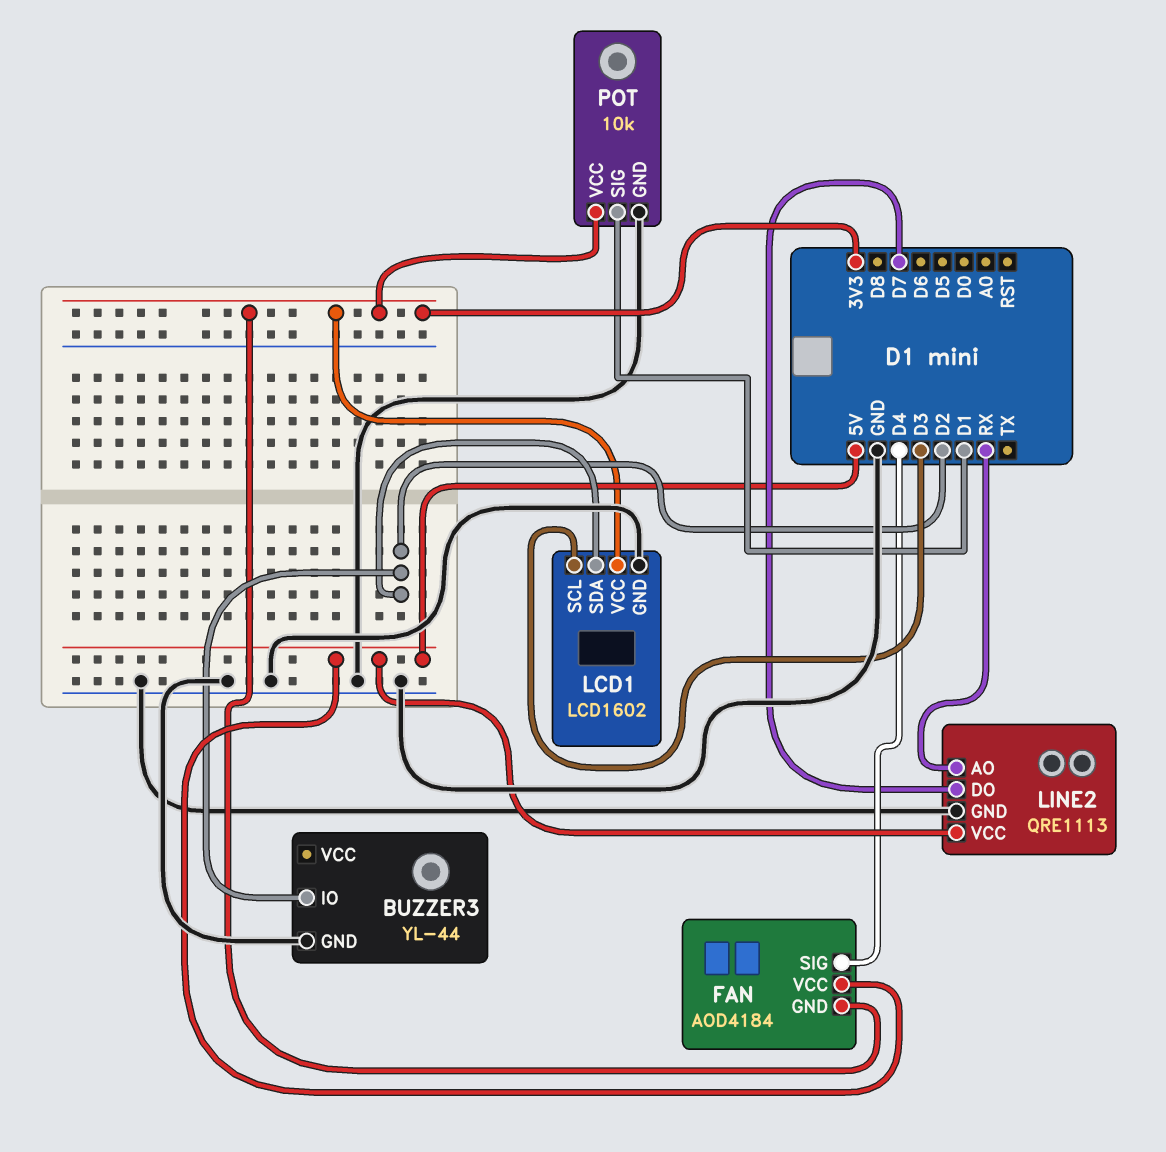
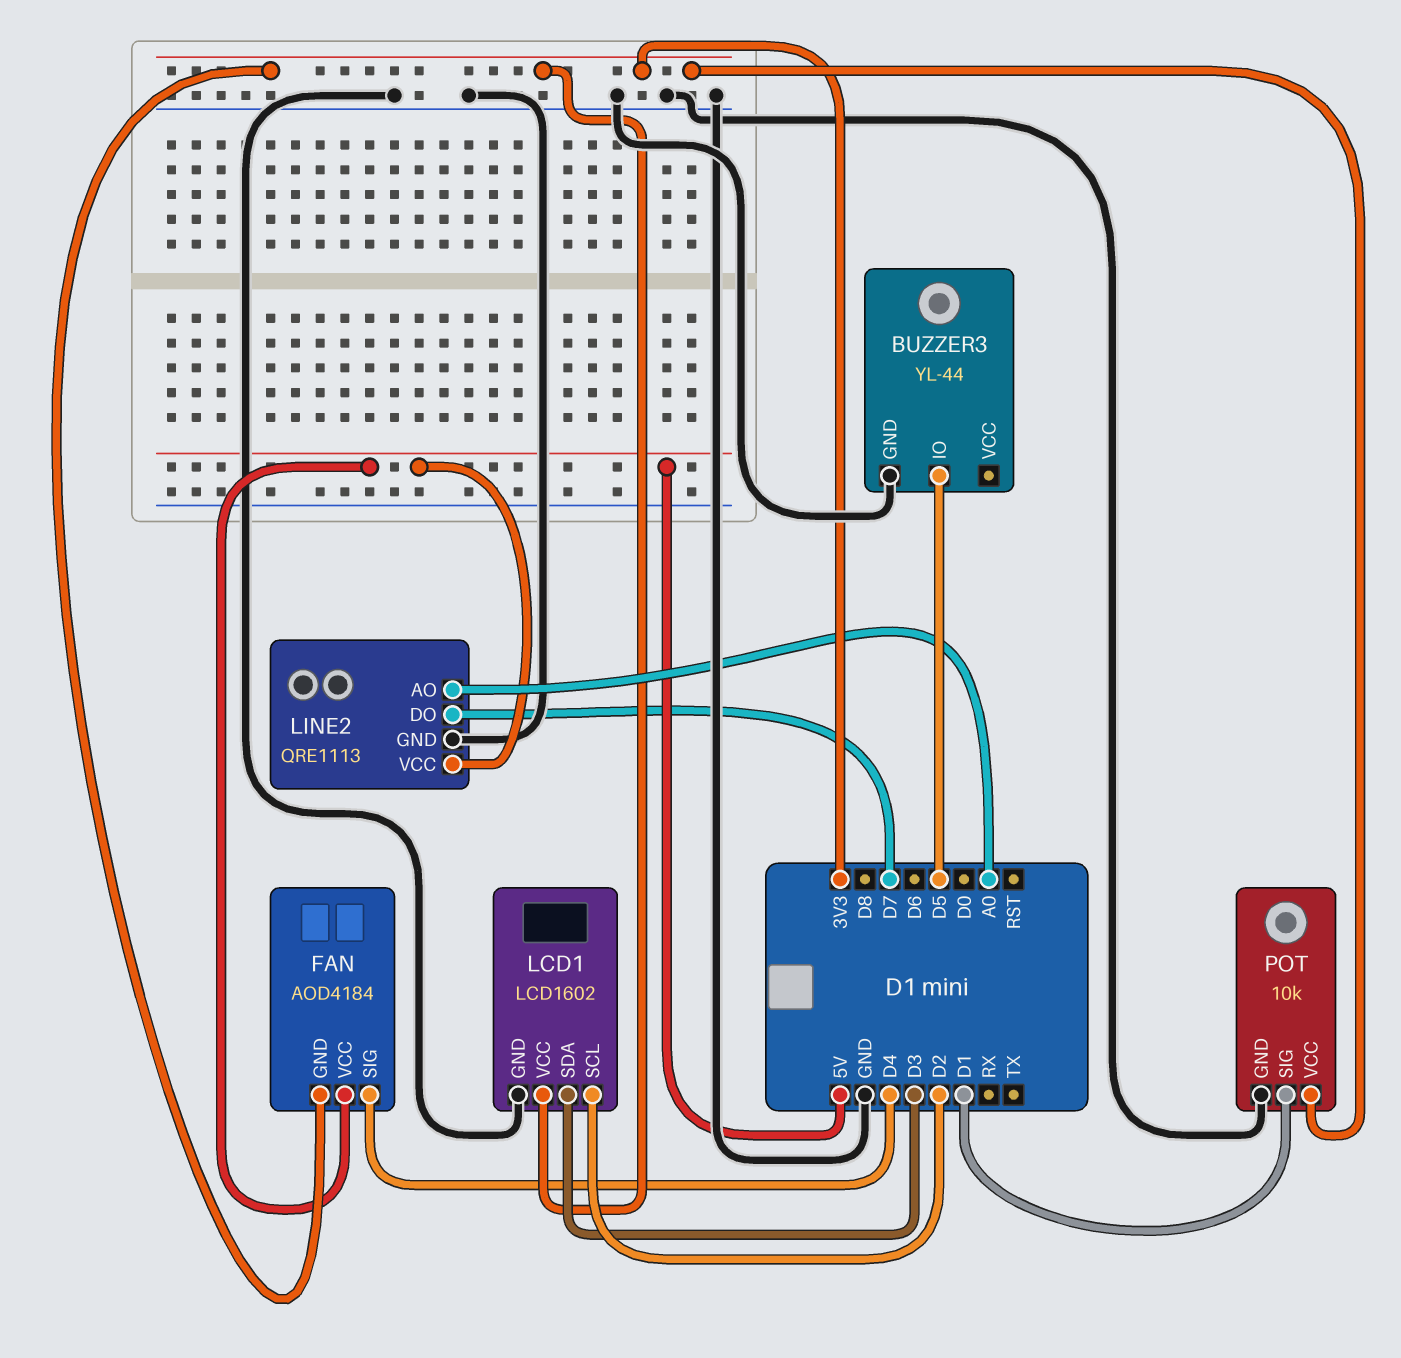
BUZZER3 pin IO: D2 -> D5
LCD1 pin SCL: D3 -> D2
LCD1 pin SDA: D2 -> D3
LINE2 pin AO: RX -> A0

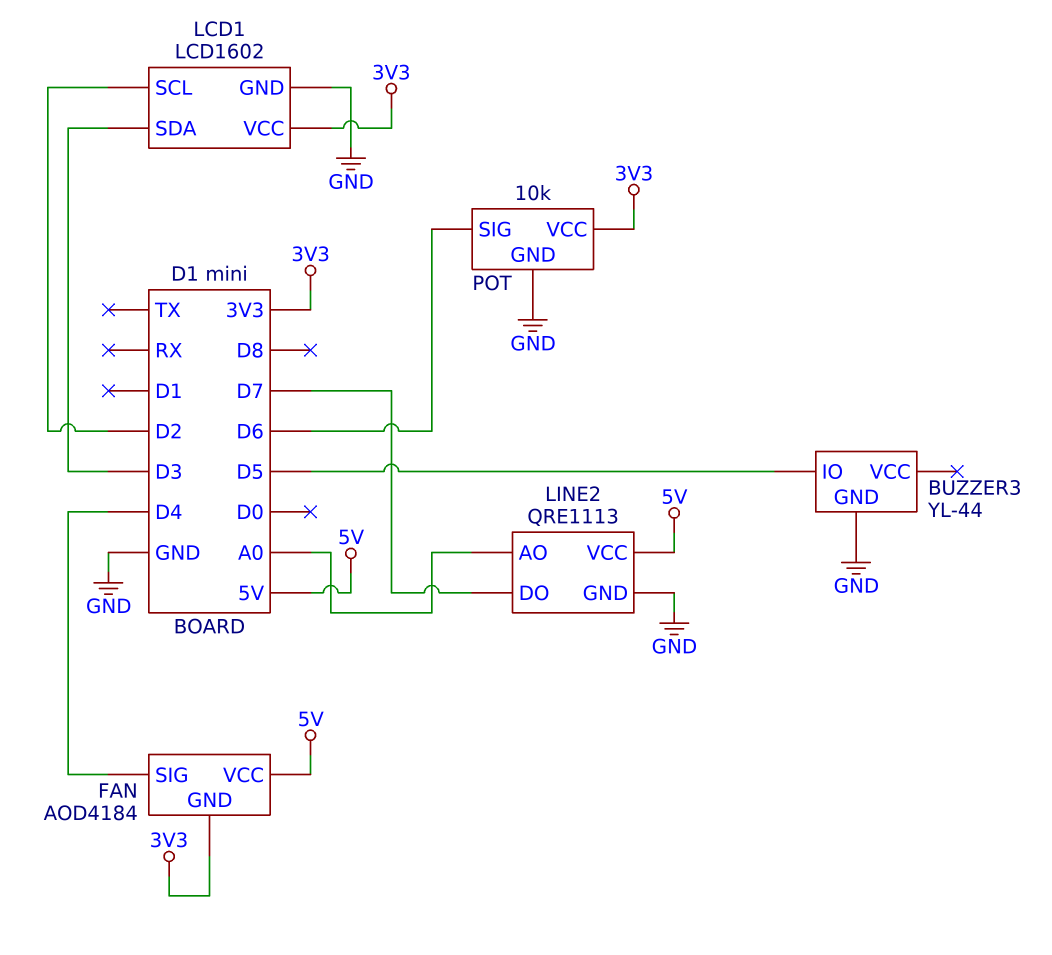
POT pin SIG: D1 -> D6

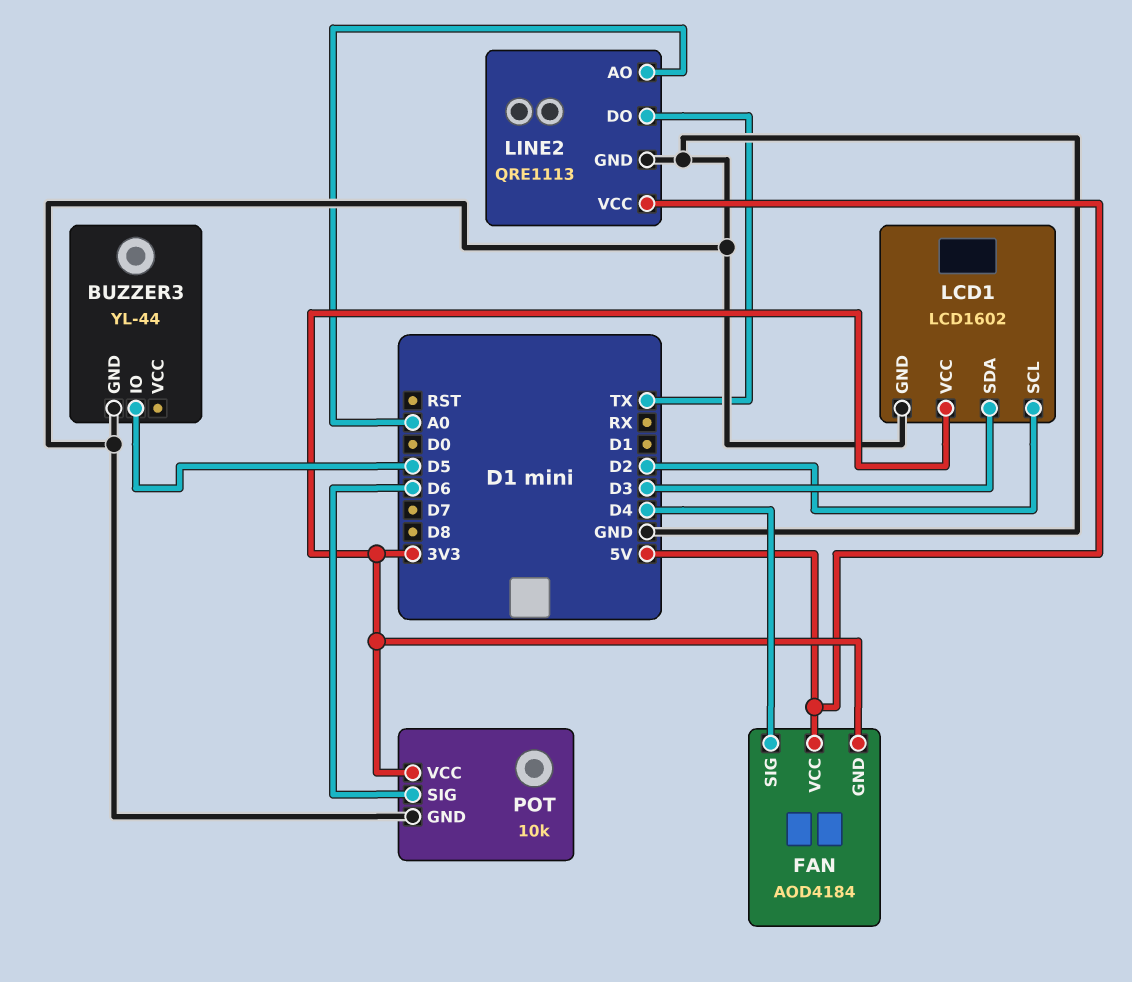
LINE2 pin DO: D7 -> TX

